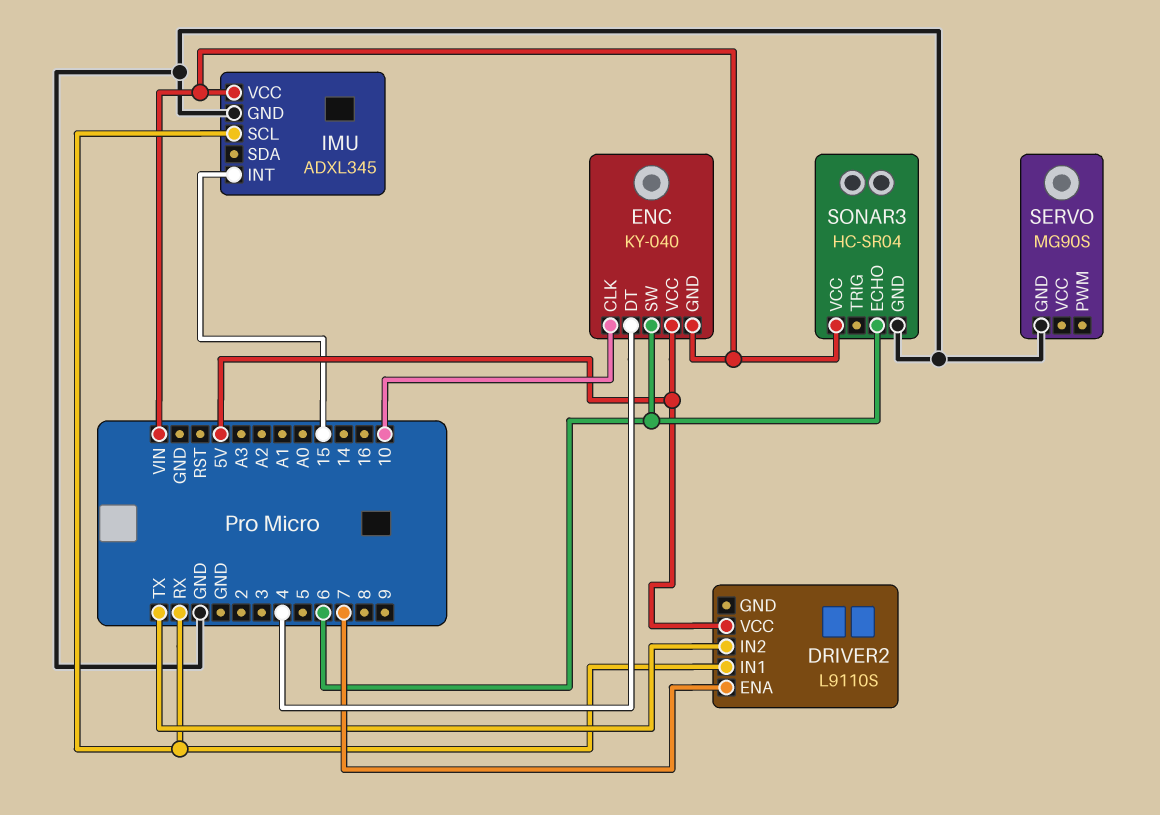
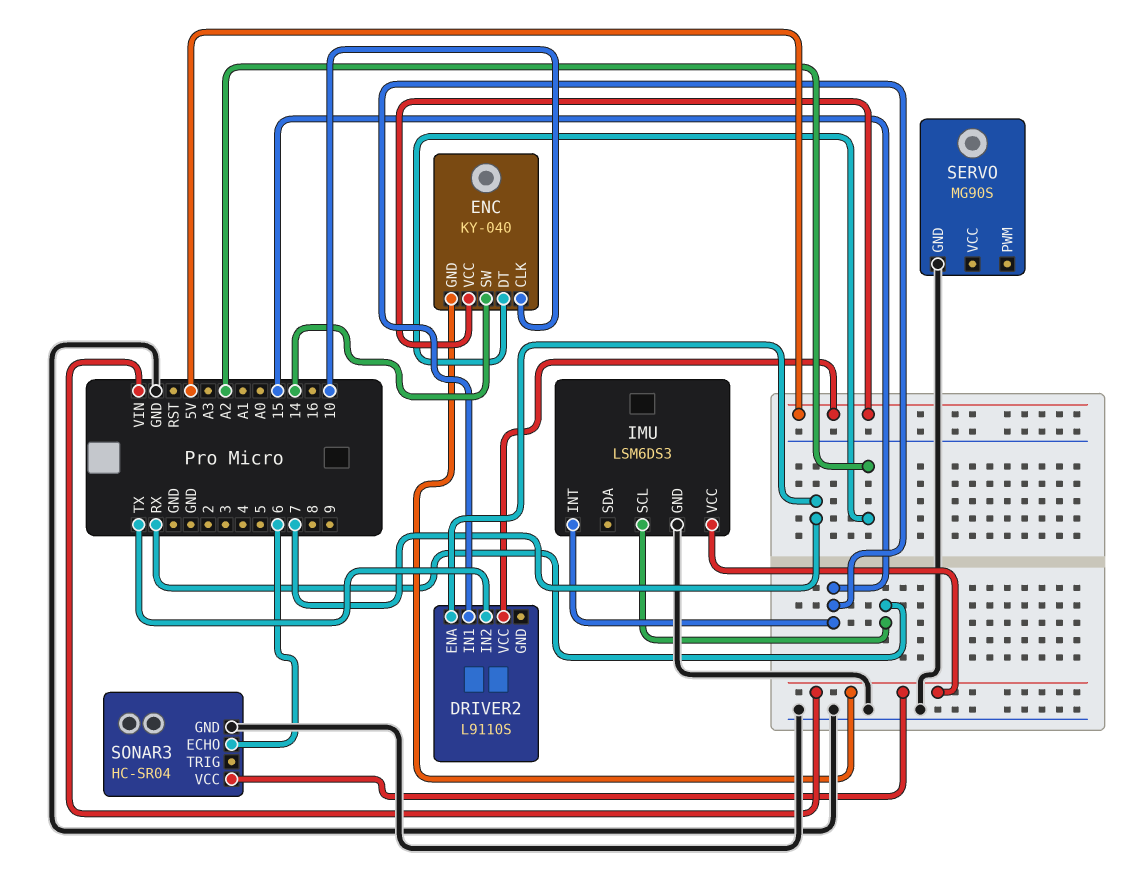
DRIVER2 pin IN1: RX -> 15
ENC pin DT: 4 -> A2
ENC pin SW: 6 -> 14
IMU: ADXL345 -> LSM6DS3

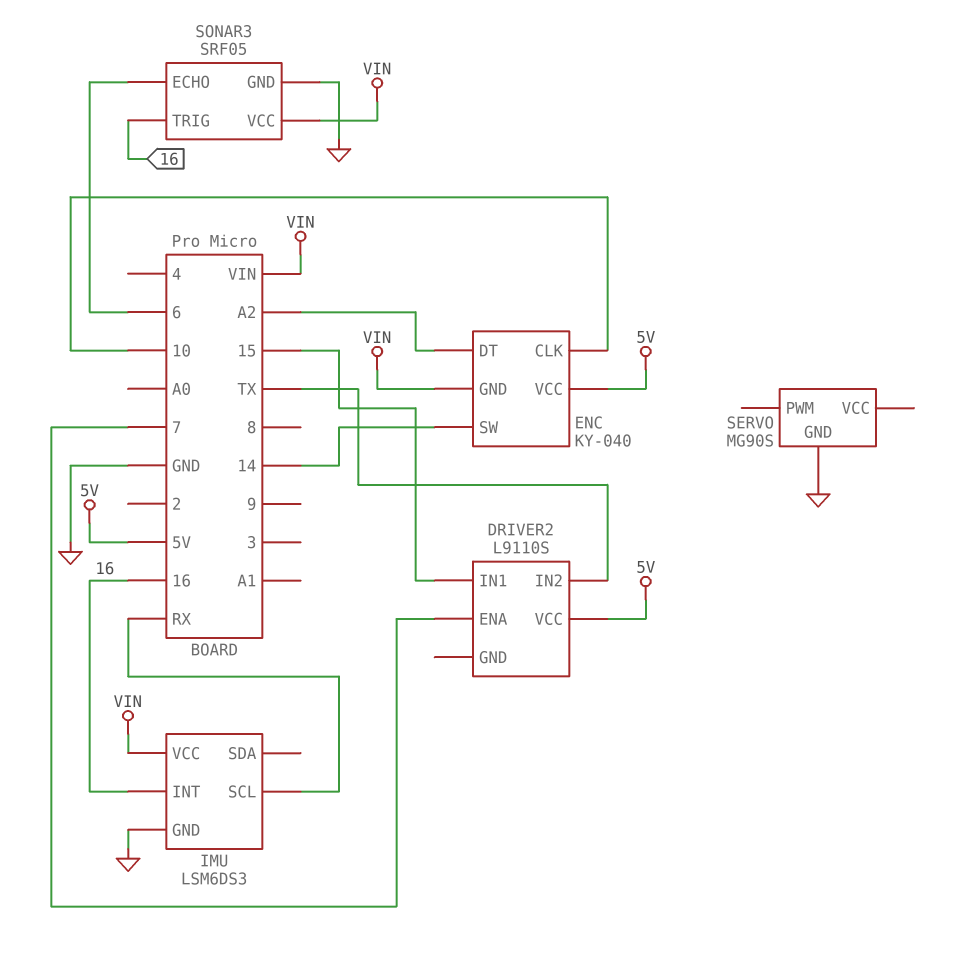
IMU pin INT: 15 -> 16
SONAR3: HC-SR04 -> SRF05
SONAR3 pin TRIG: none -> 16

